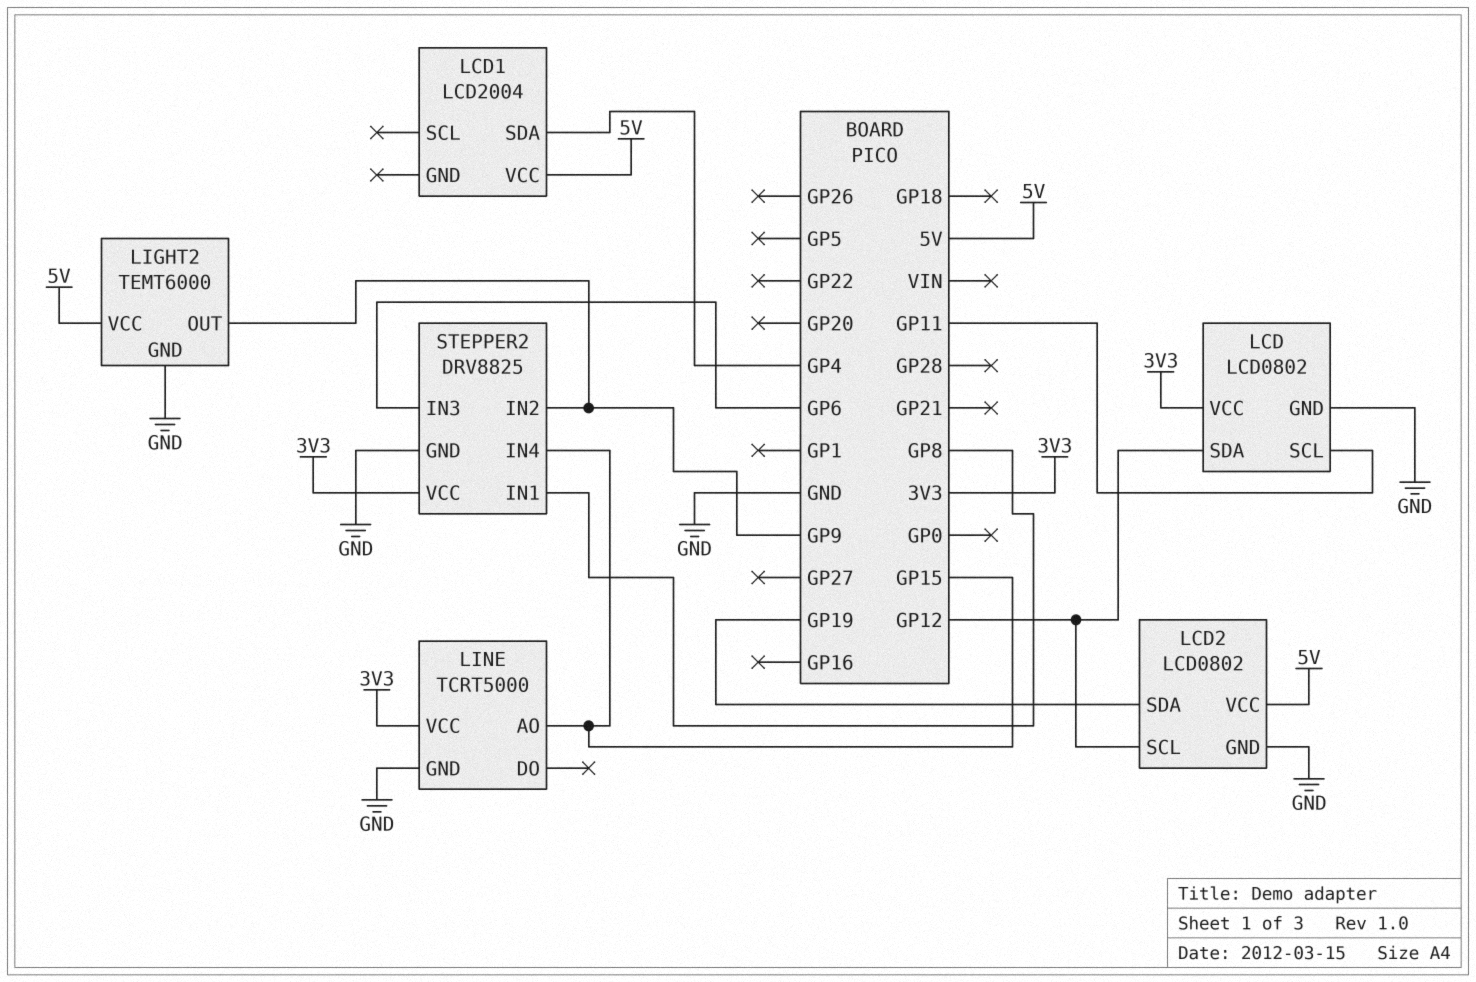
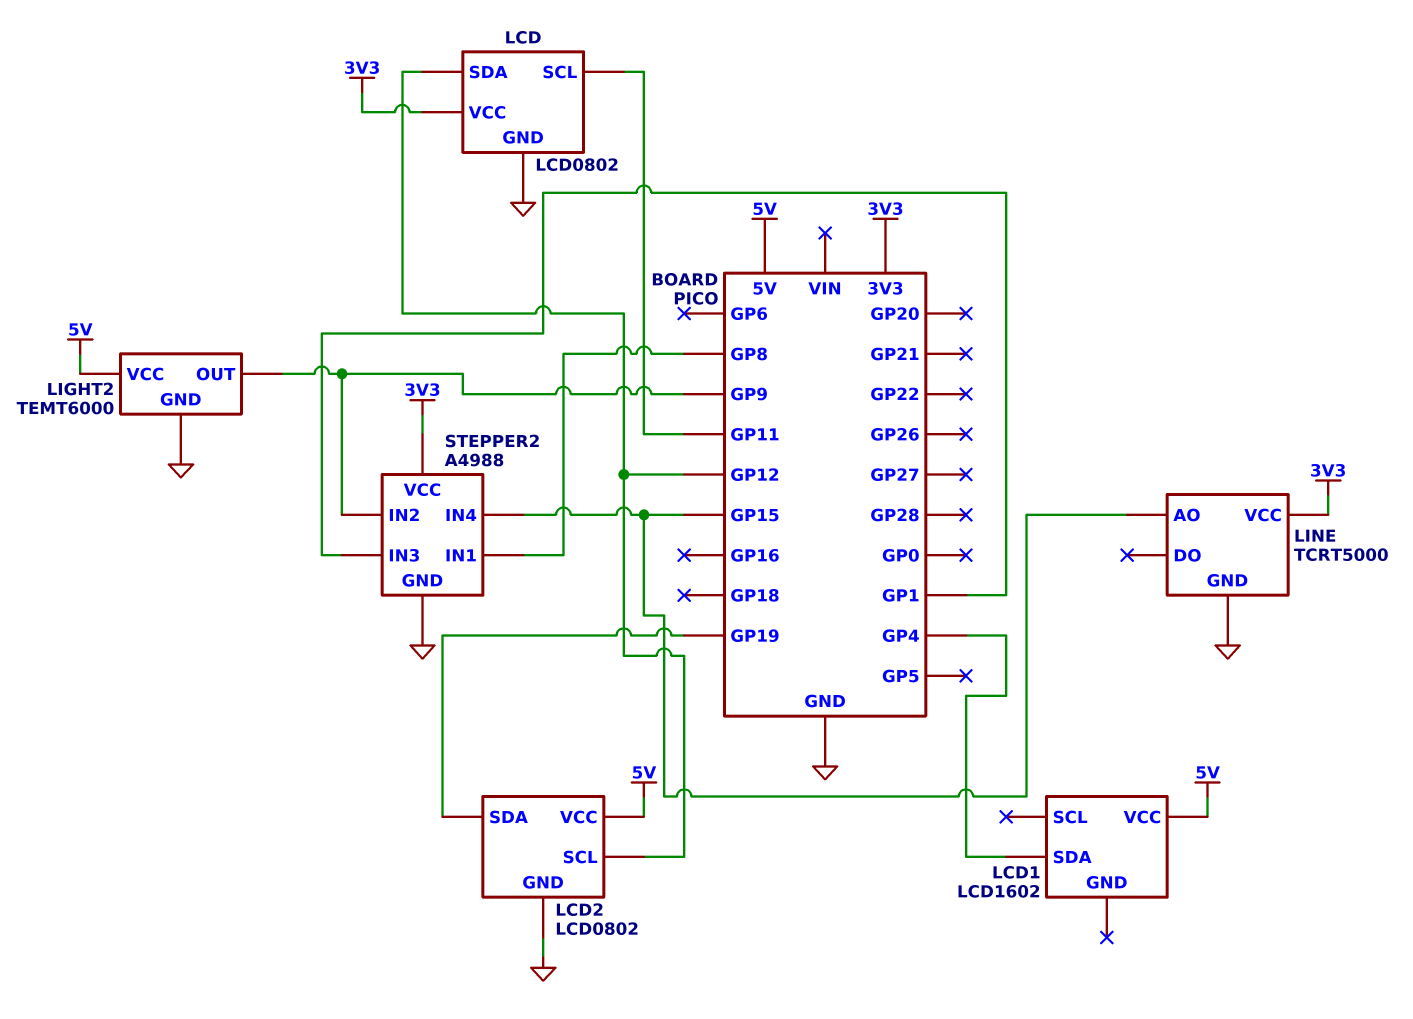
LCD1: LCD2004 -> LCD1602
STEPPER2: DRV8825 -> A4988
STEPPER2 pin IN3: GP6 -> GP1

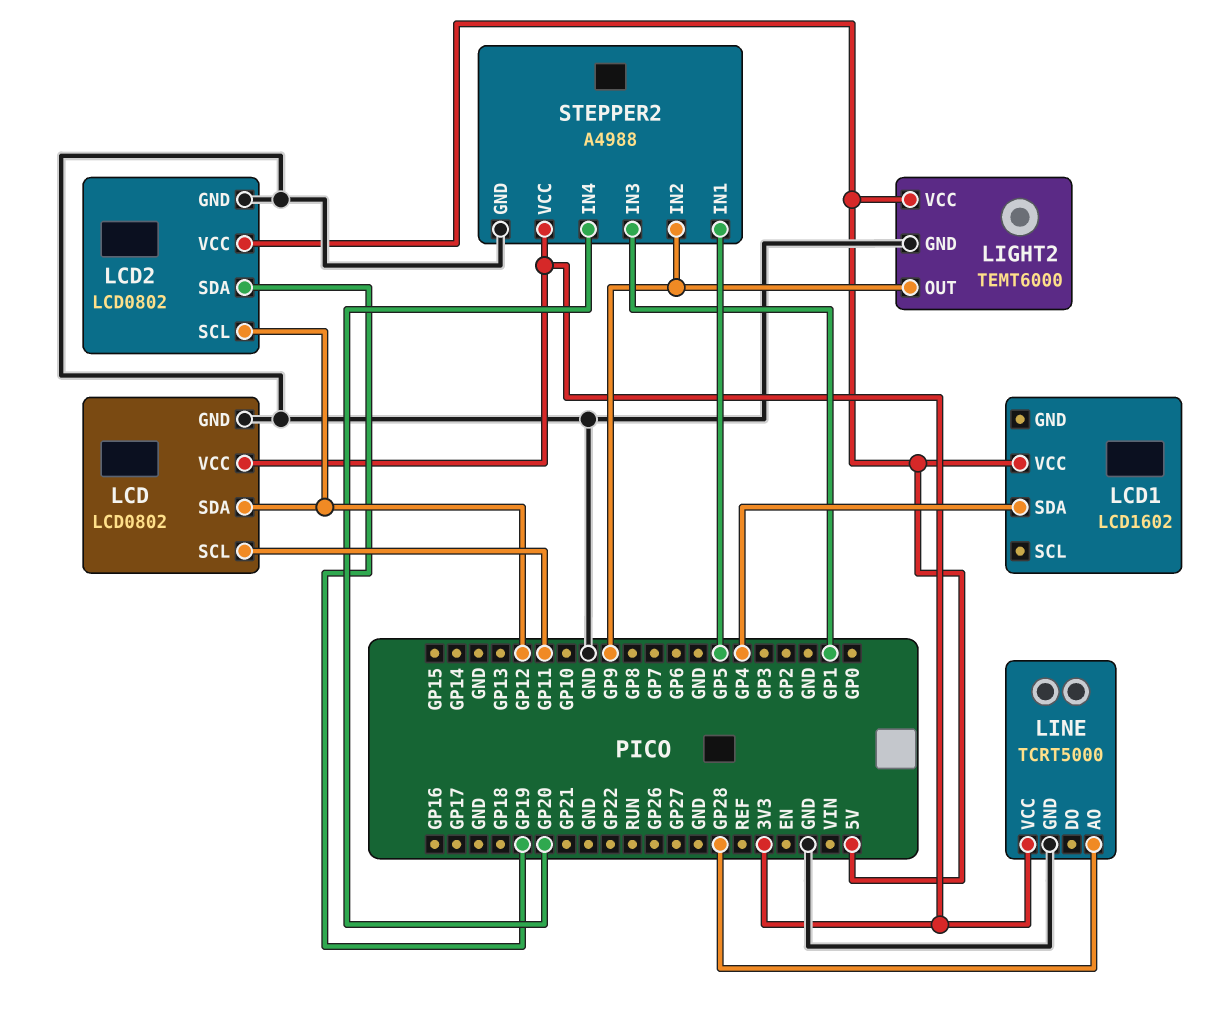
LINE pin AO: GP15 -> GP28
STEPPER2 pin IN1: GP8 -> GP5
STEPPER2 pin IN4: GP15 -> GP20

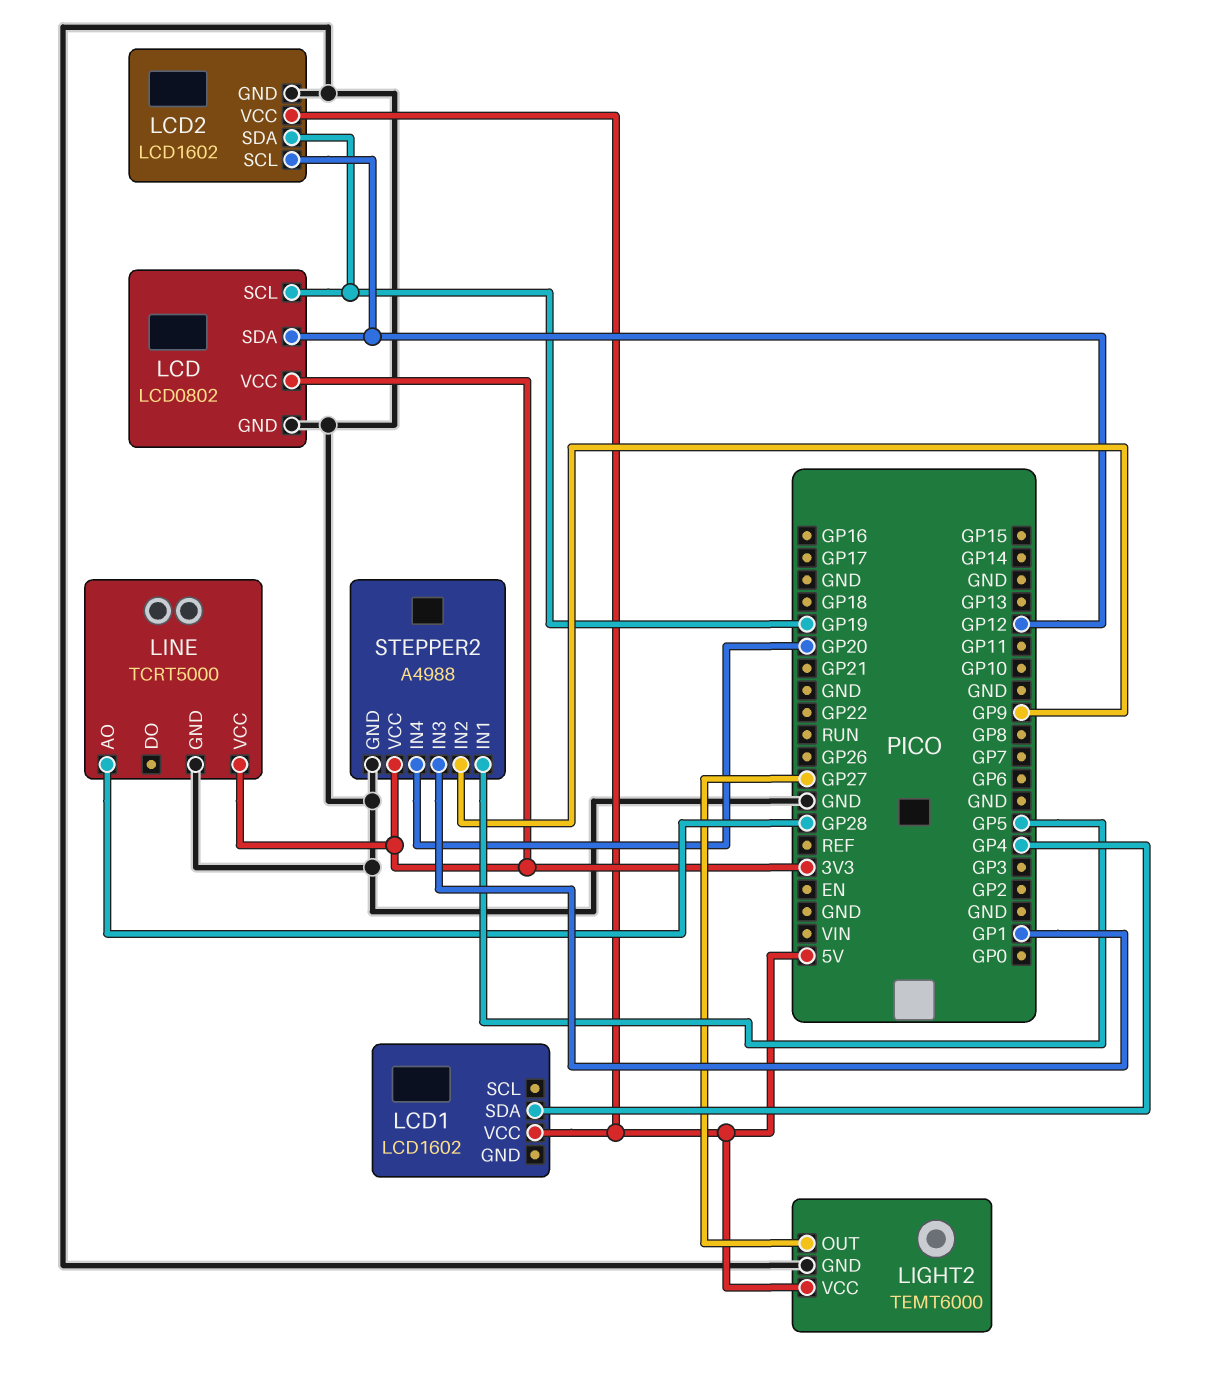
LCD pin SCL: GP11 -> GP19
LCD2: LCD0802 -> LCD1602
LIGHT2 pin OUT: GP9 -> GP27

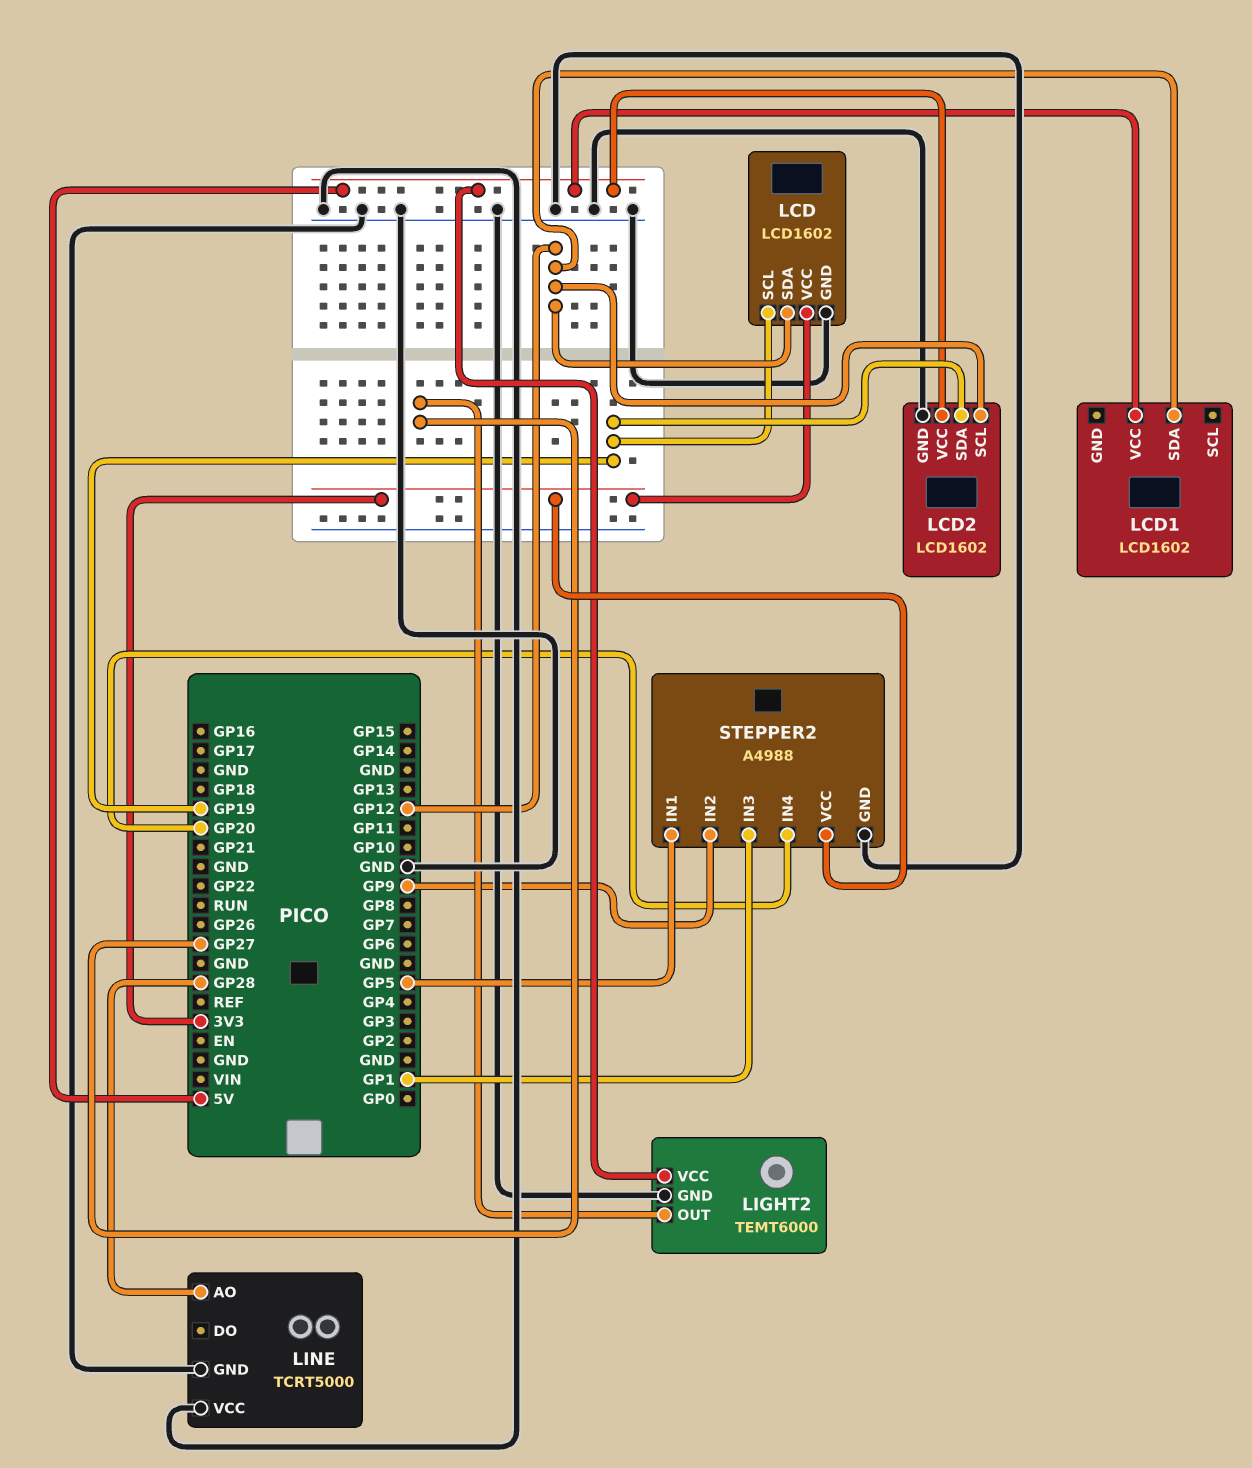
LCD: LCD0802 -> LCD1602
LCD1 pin SDA: GP4 -> GP12
LINE pin VCC: 3V3 -> GND

